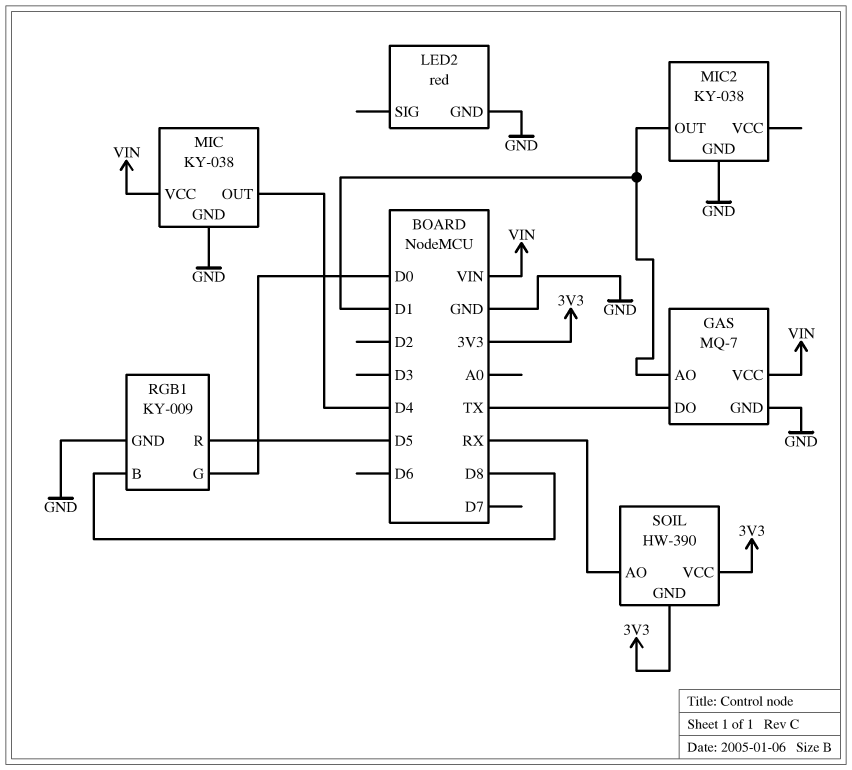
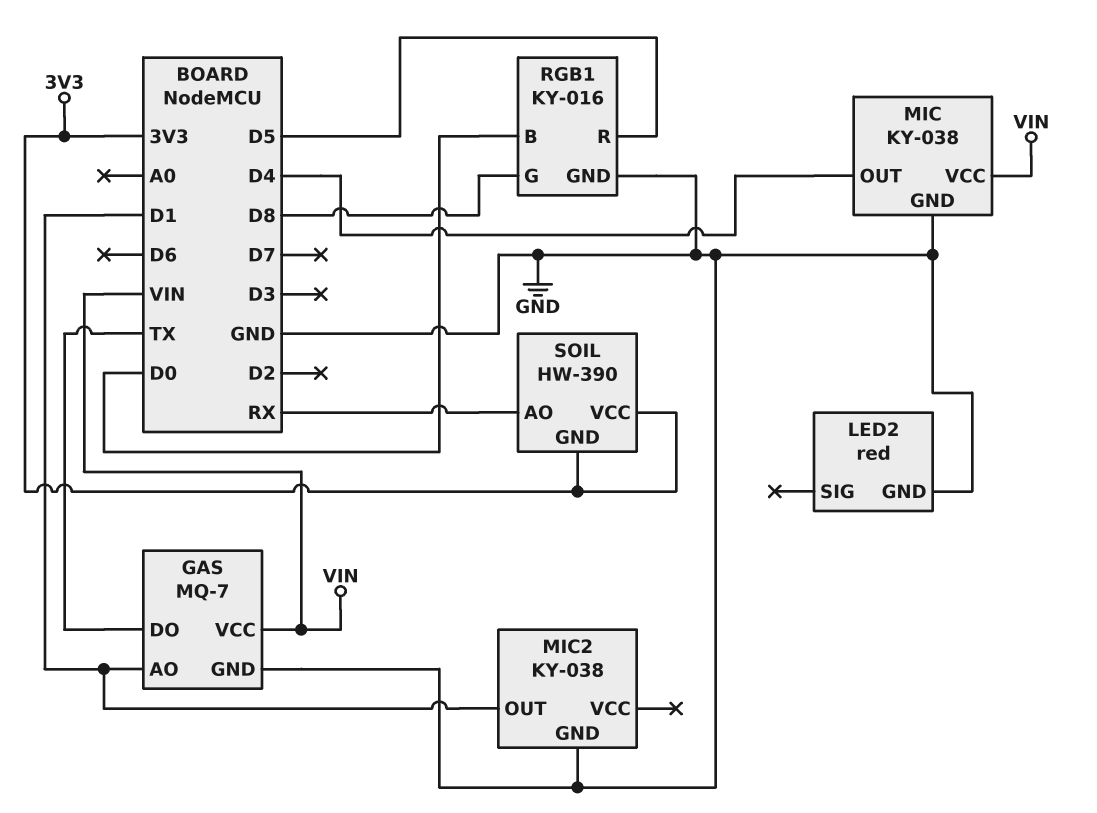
RGB1: KY-009 -> KY-016
RGB1 pin B: D8 -> D0
RGB1 pin G: D0 -> D8

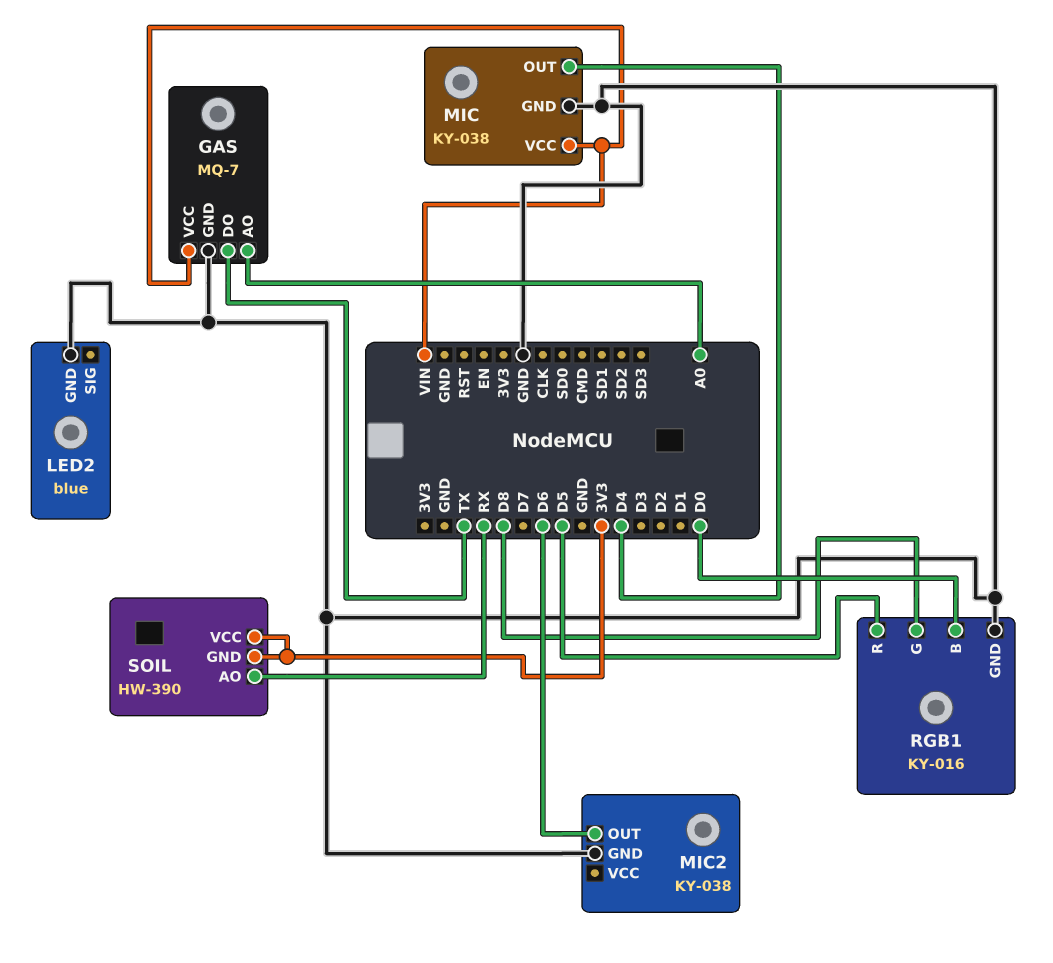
GAS pin AO: D1 -> A0
LED2: red -> blue
MIC2 pin OUT: D1 -> D6

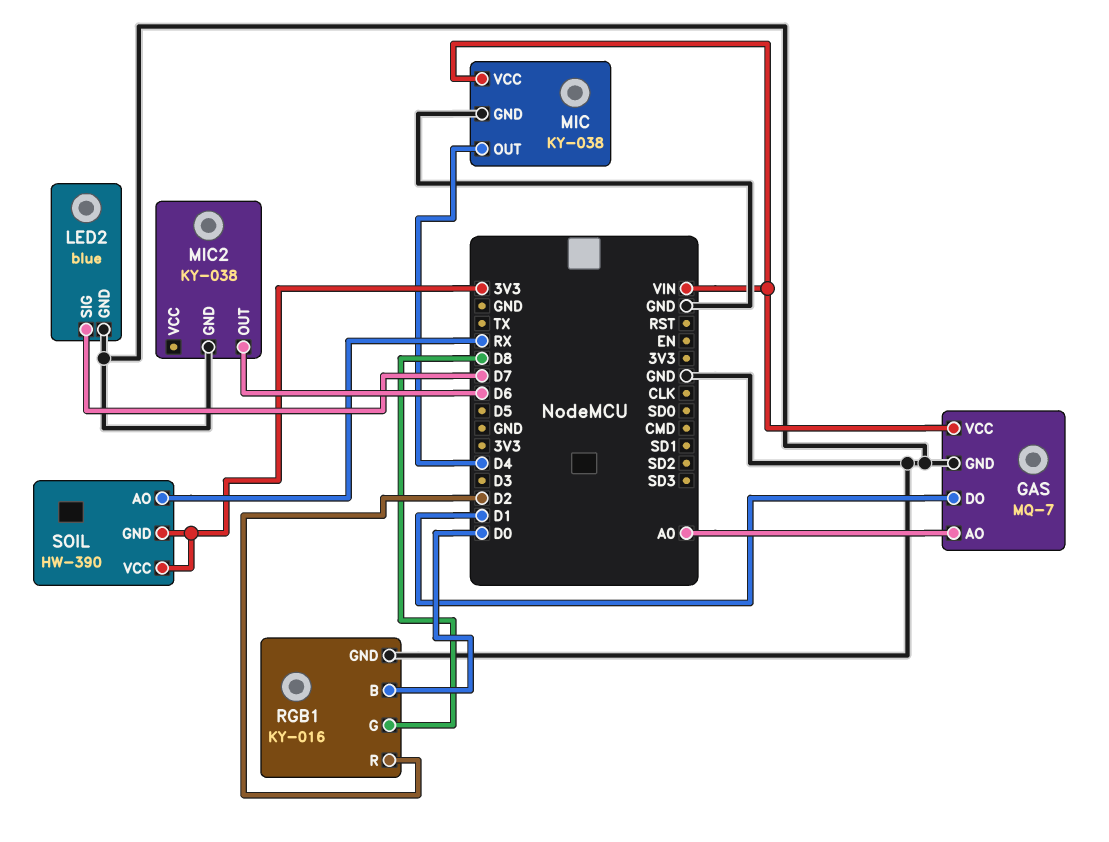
GAS pin DO: TX -> D1
LED2 pin SIG: none -> D7
RGB1 pin R: D5 -> D2

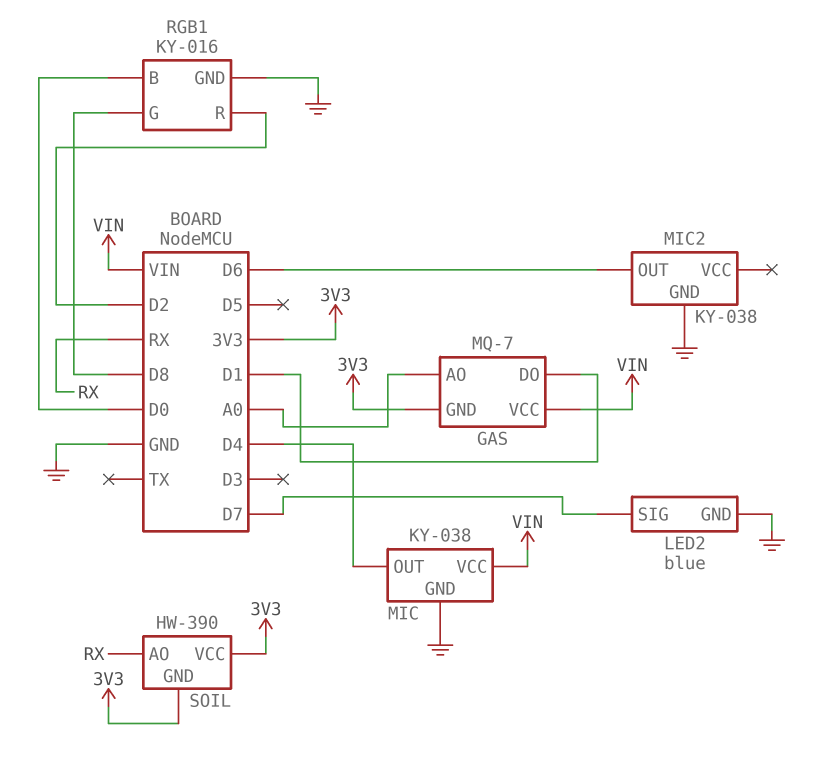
GAS pin GND: GND -> 3V3

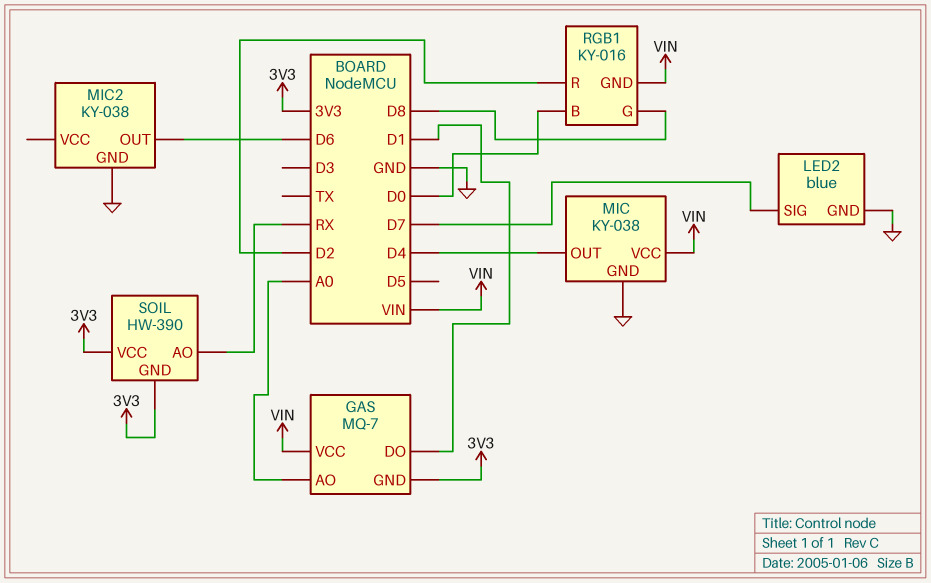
RGB1 pin GND: GND -> VIN

